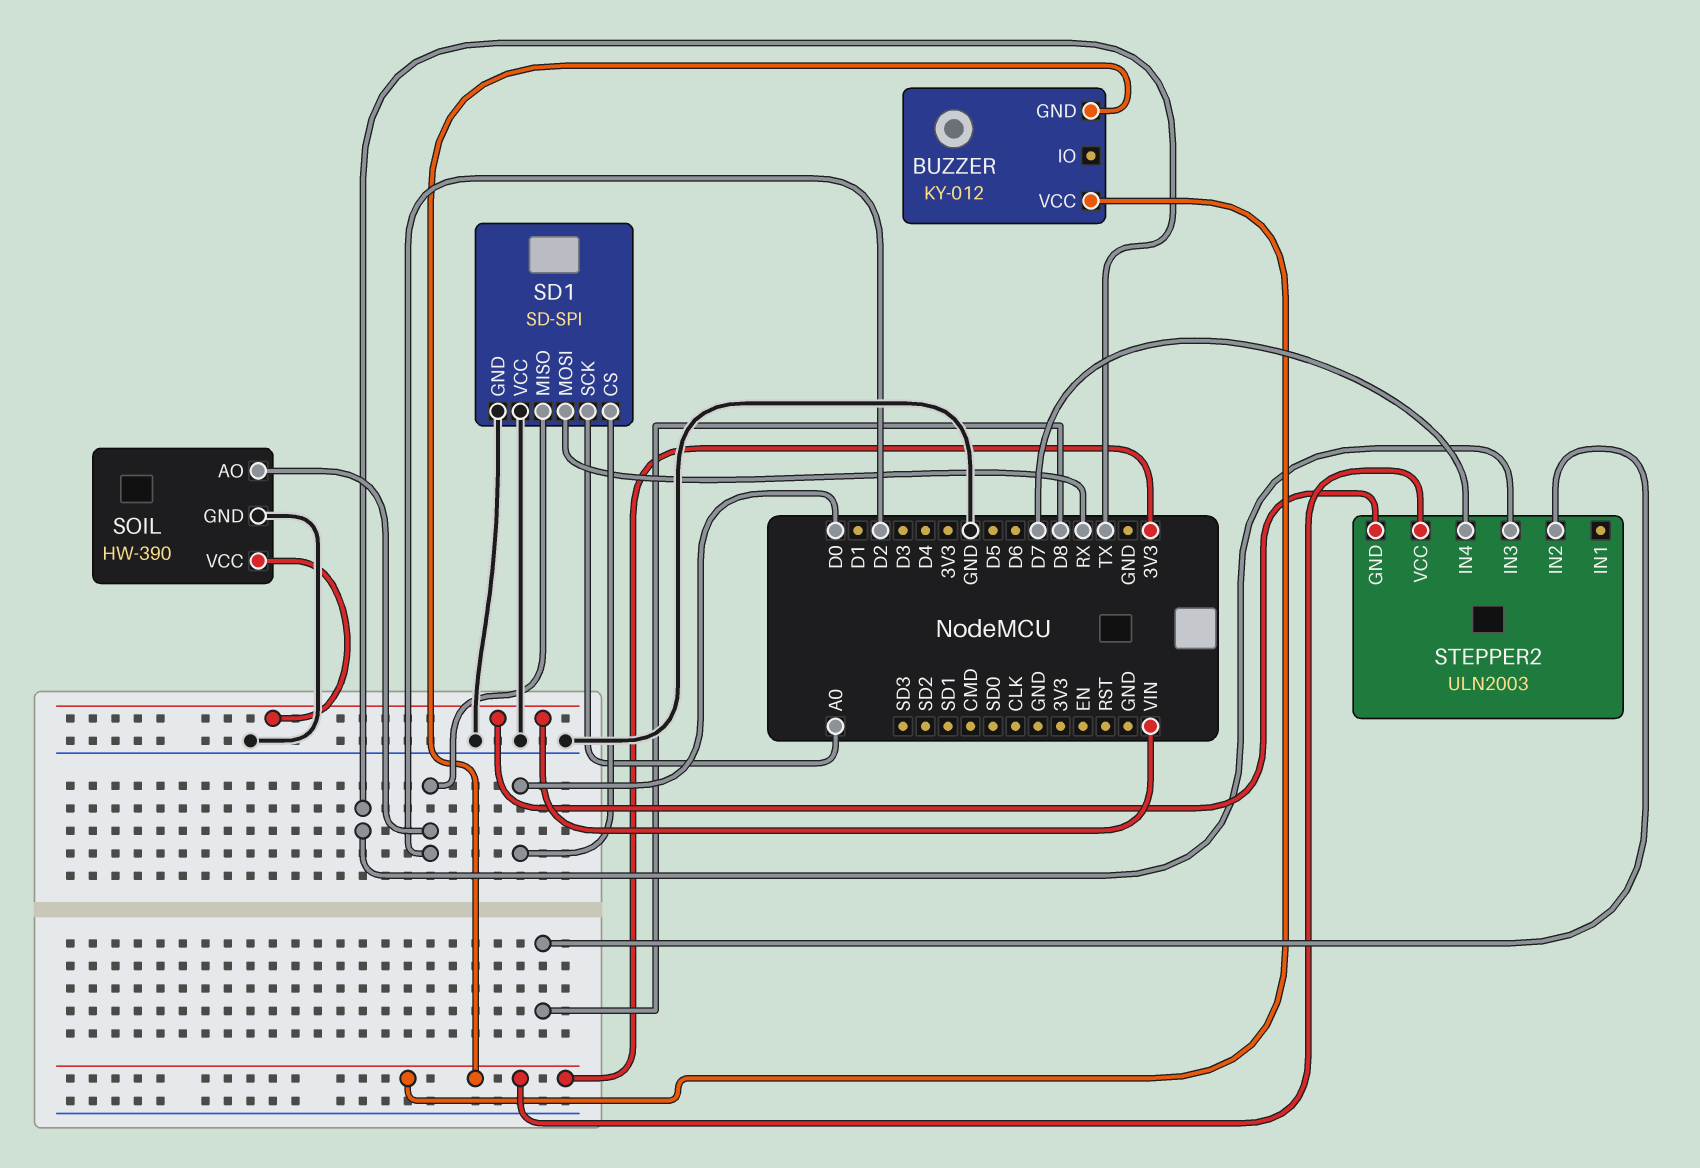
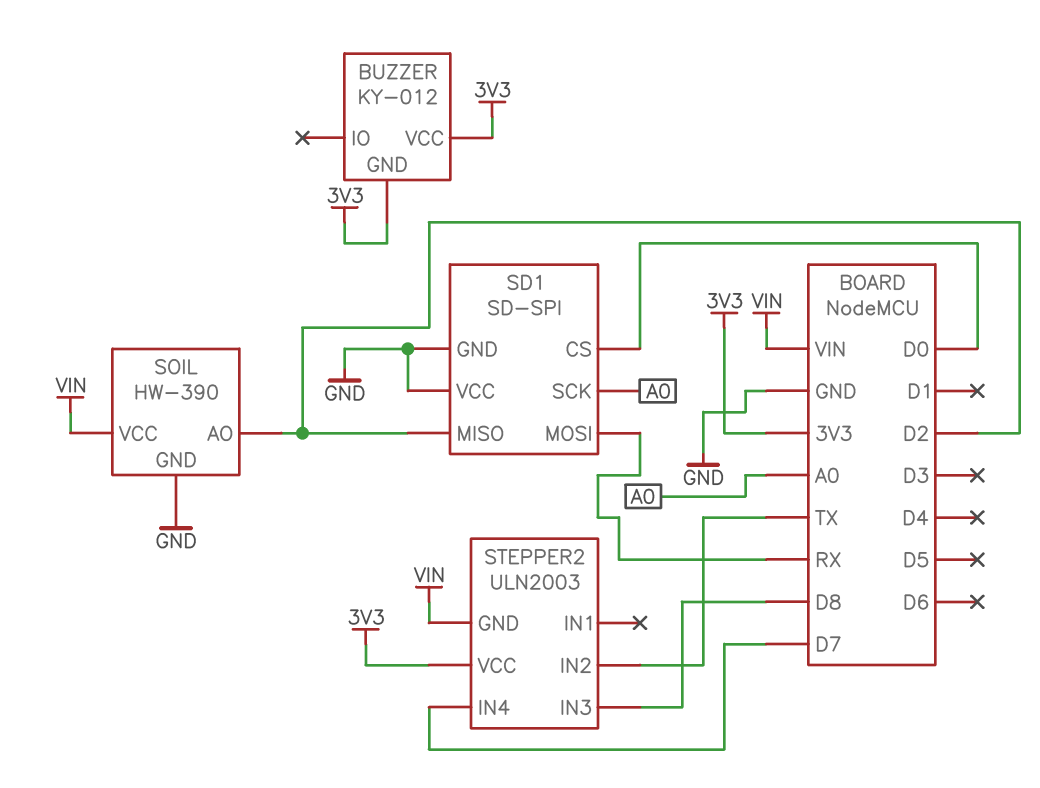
STEPPER2 pin IN2: D8 -> TX
STEPPER2 pin IN3: TX -> D8

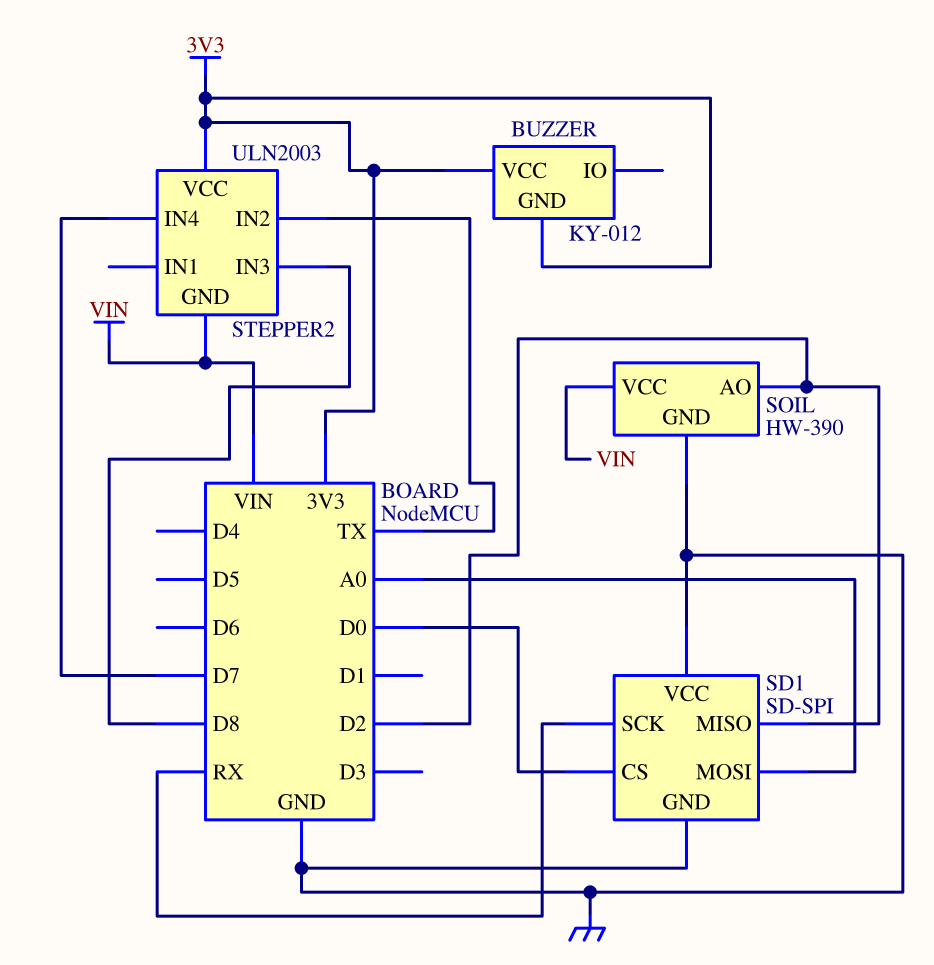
SD1 pin MOSI: RX -> A0
SD1 pin SCK: A0 -> RX

